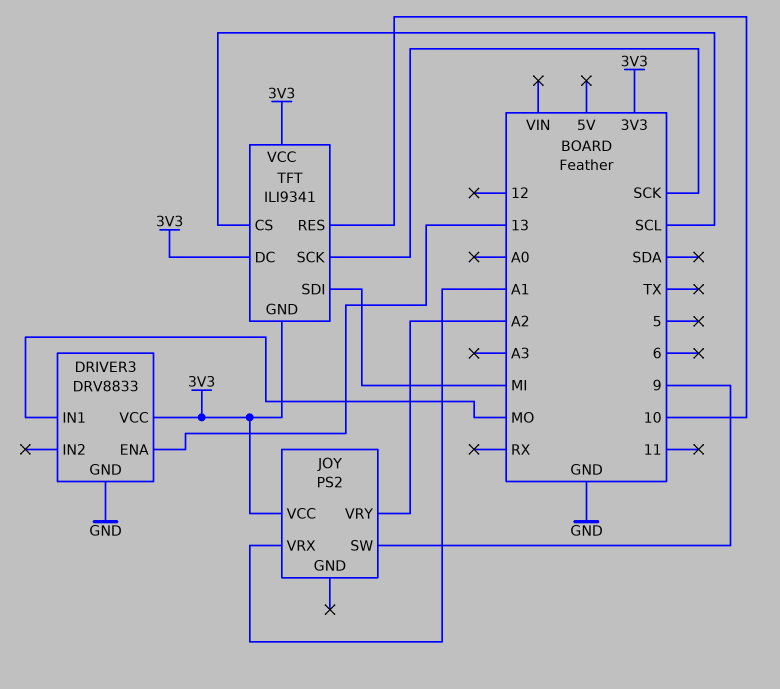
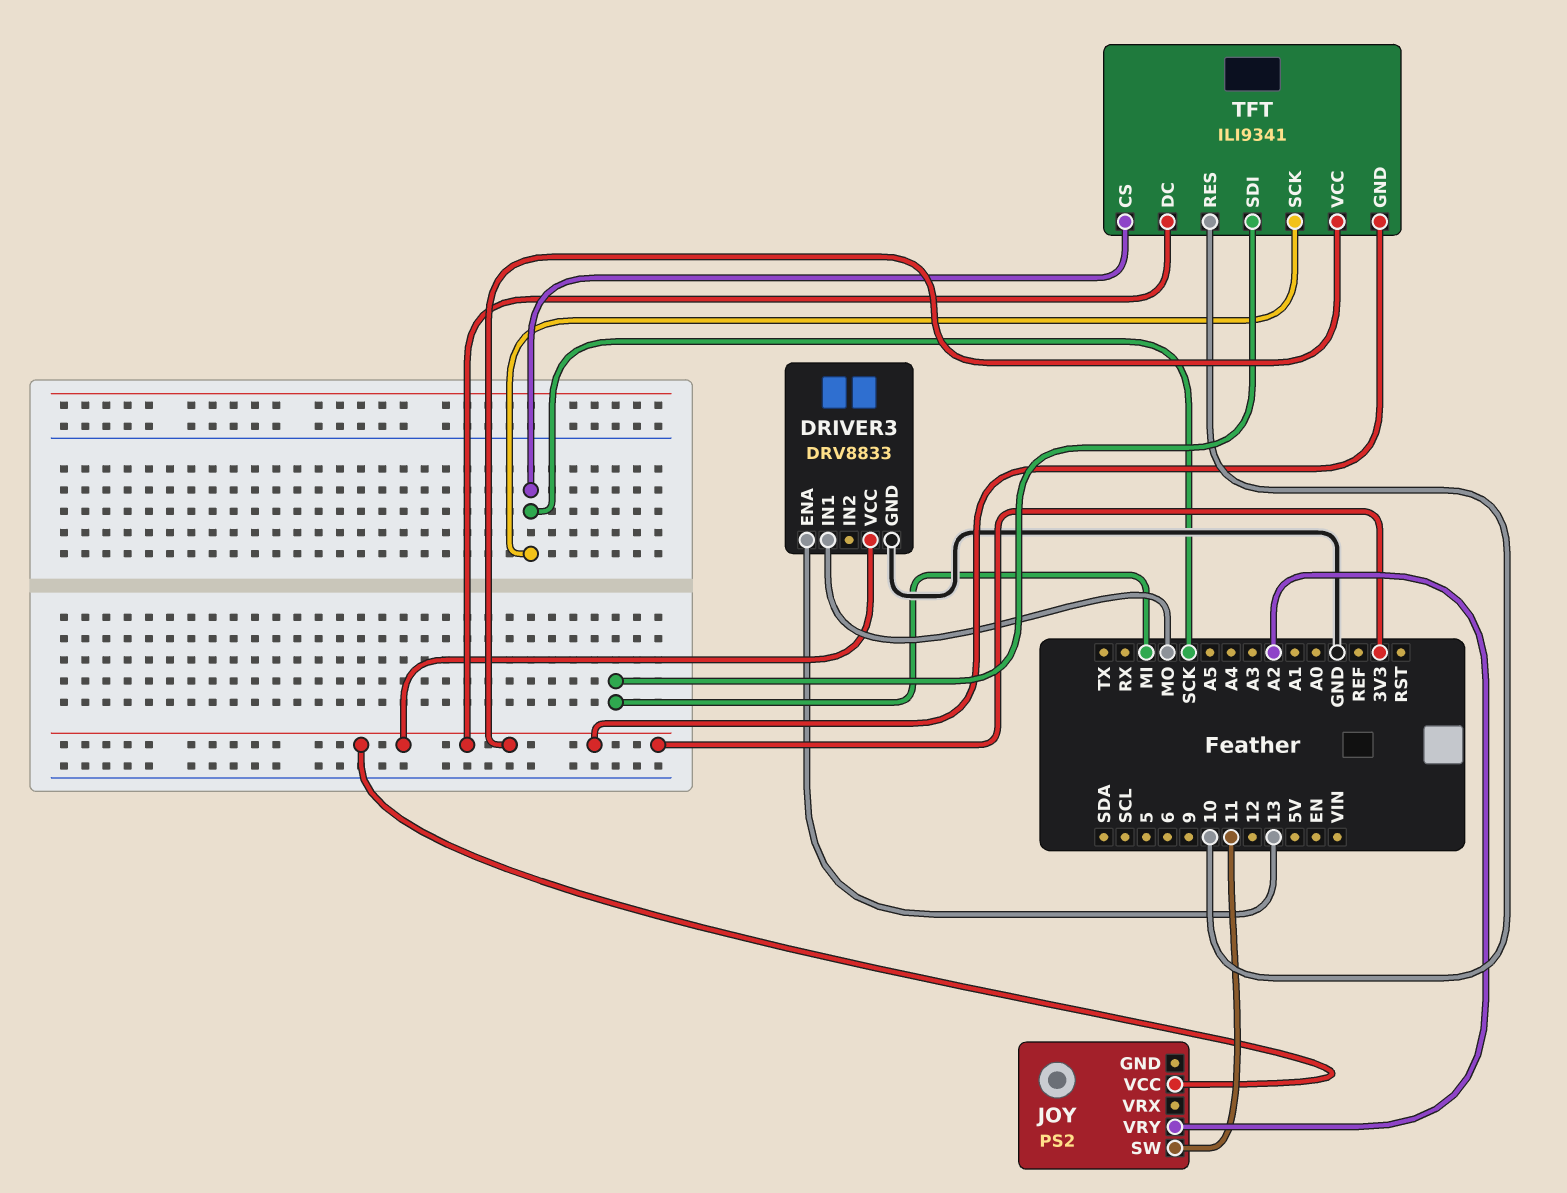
JOY pin SW: 9 -> 11
JOY pin VRX: A1 -> none
TFT pin CS: SCL -> SCK

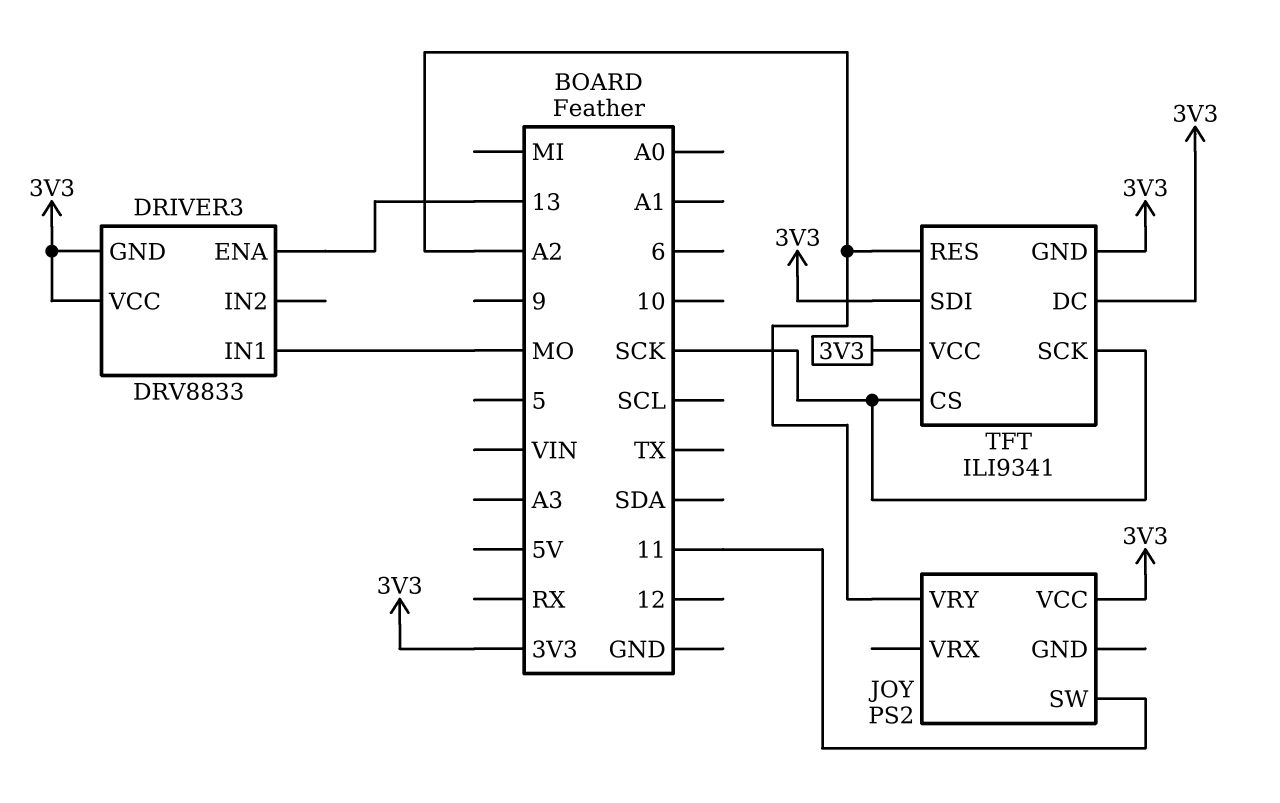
DRIVER3 pin GND: GND -> 3V3
TFT pin RES: 10 -> A2
TFT pin SDI: MI -> 3V3

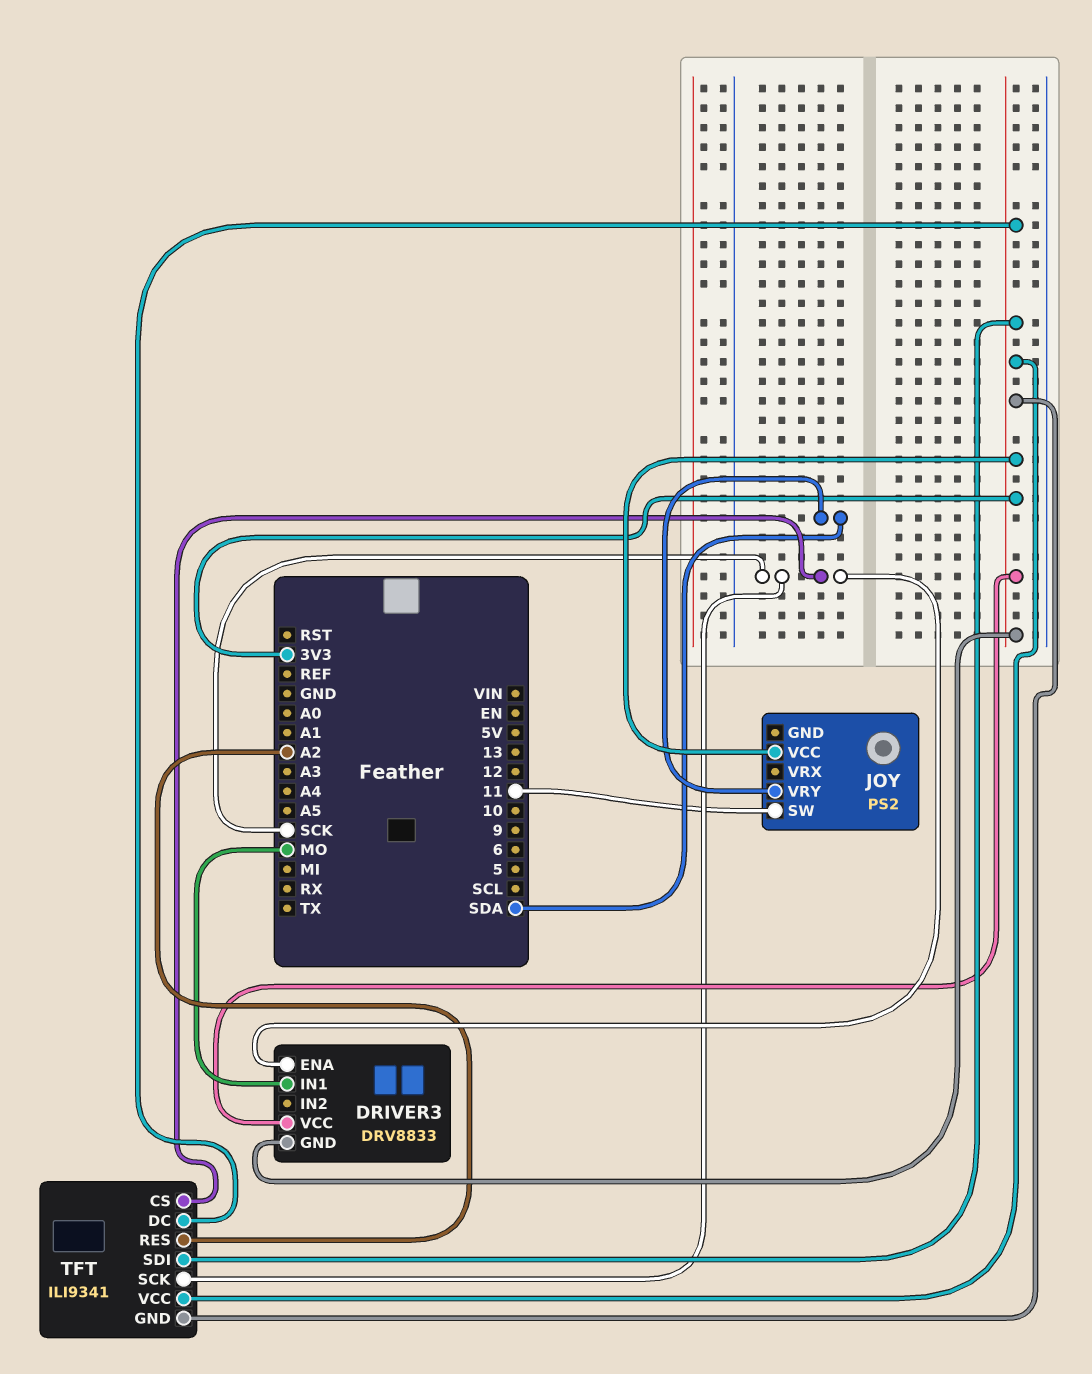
DRIVER3 pin ENA: 13 -> SCK
JOY pin VRY: A2 -> SDA

